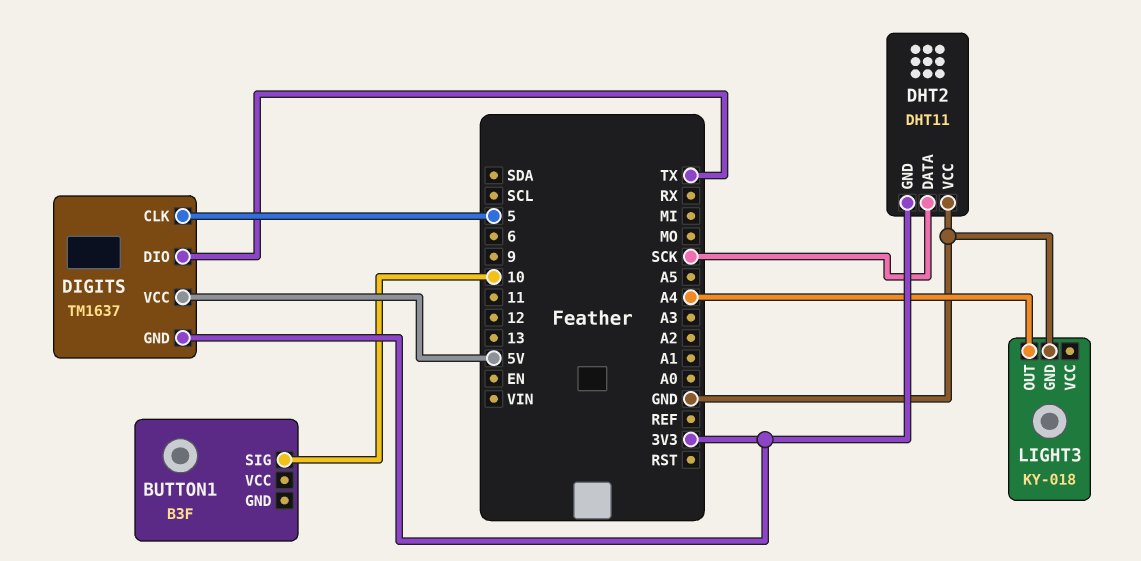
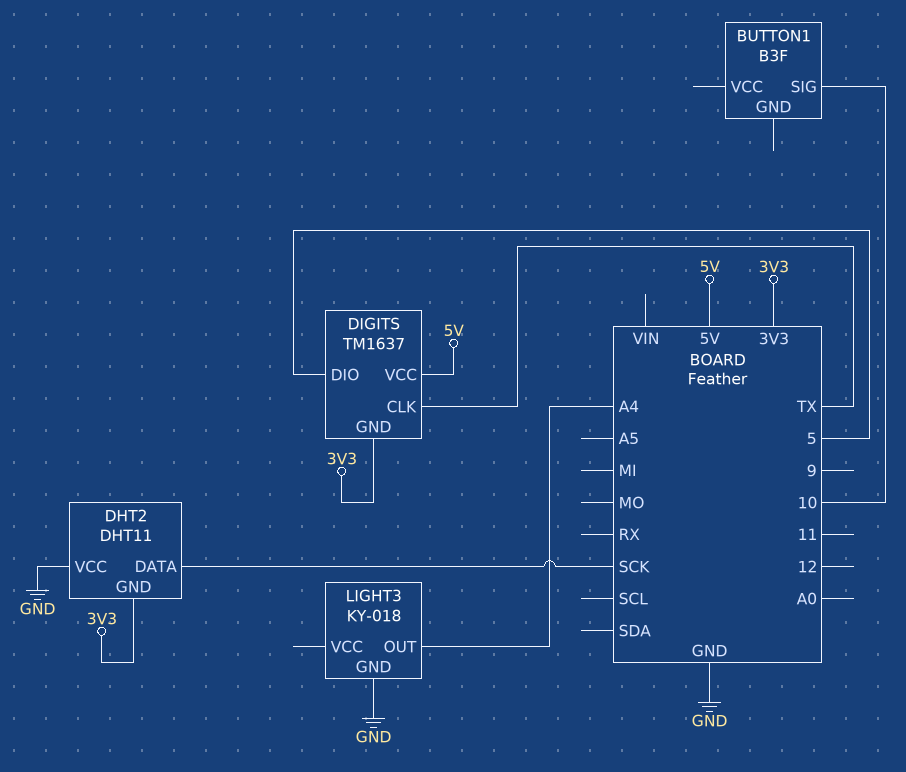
DIGITS pin CLK: 5 -> TX
DIGITS pin DIO: TX -> 5

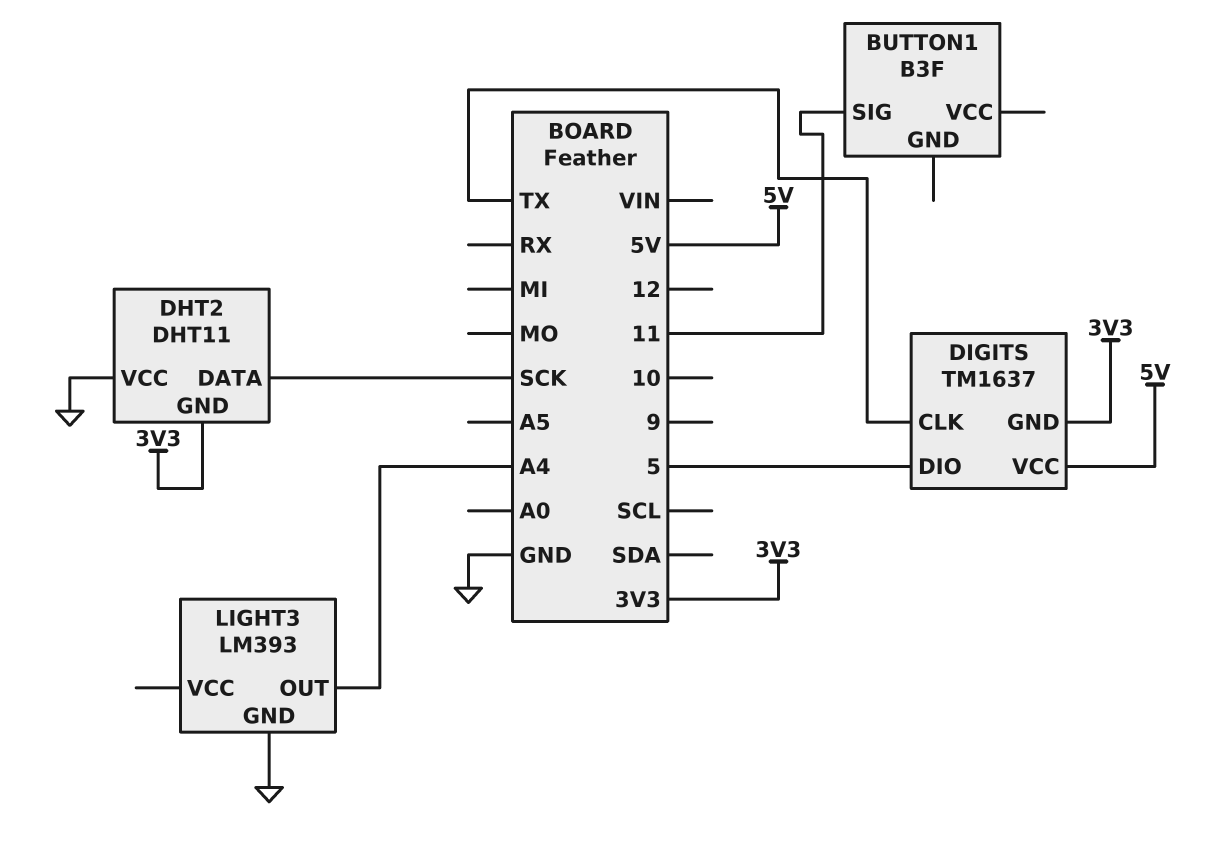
BUTTON1 pin SIG: 10 -> 11
LIGHT3: KY-018 -> LM393

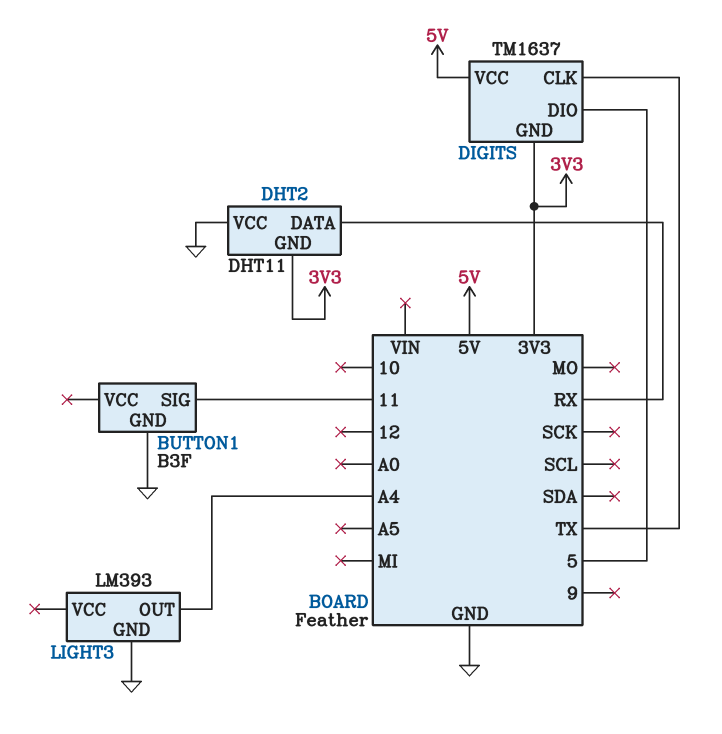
BUTTON1 pin GND: none -> GND
DHT2 pin DATA: SCK -> RX

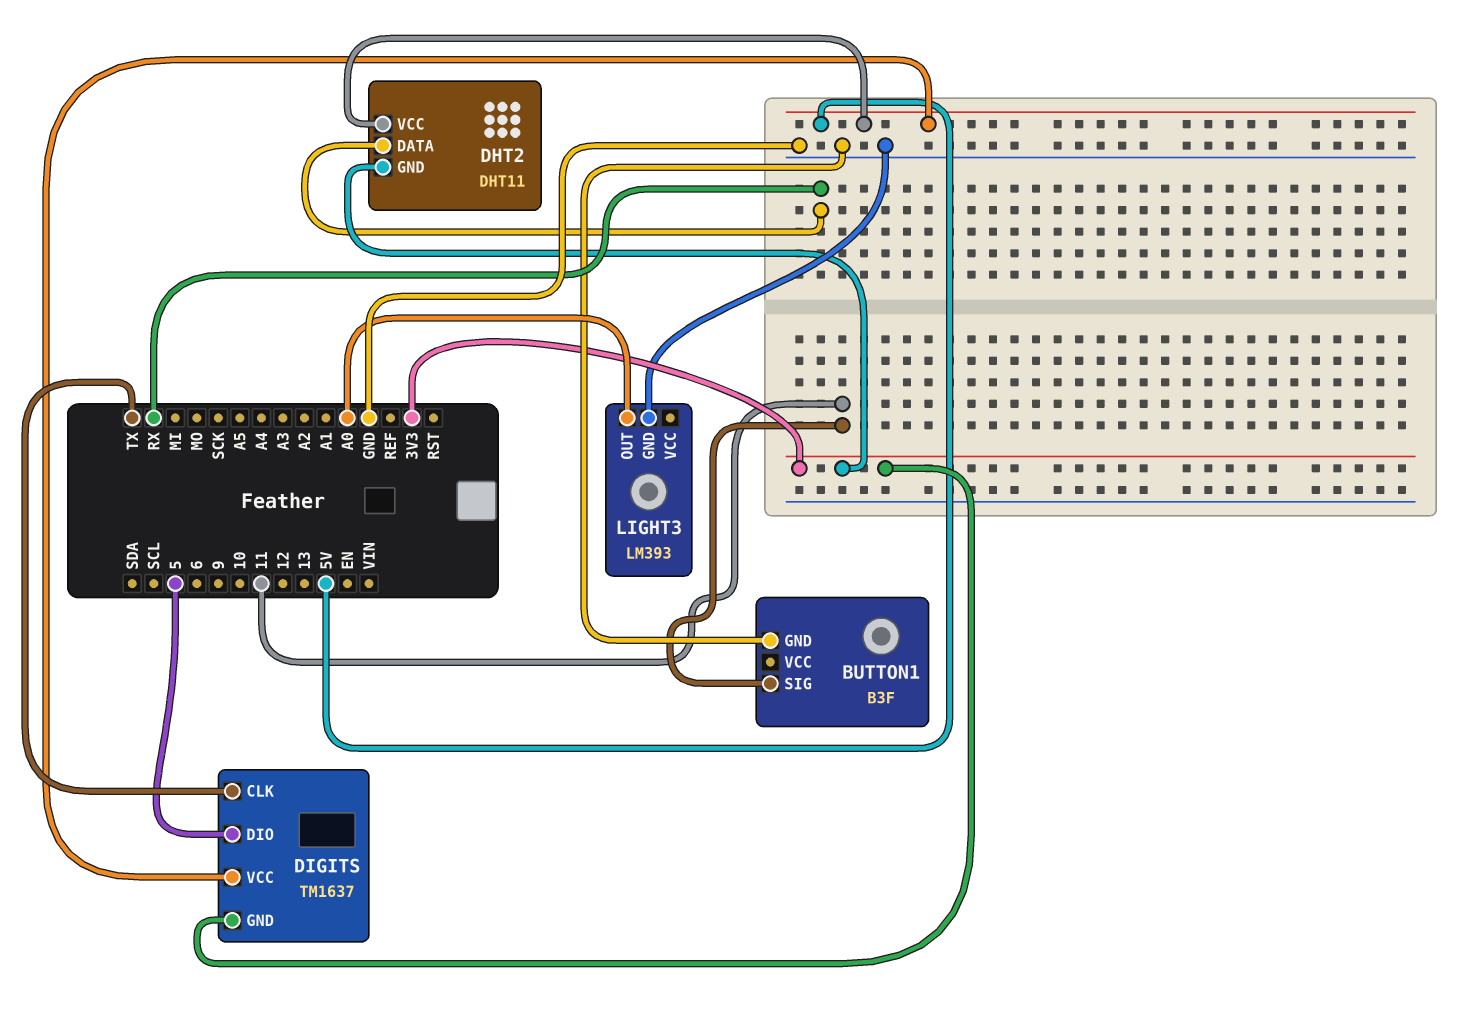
DHT2 pin VCC: GND -> 5V
LIGHT3 pin OUT: A4 -> A0

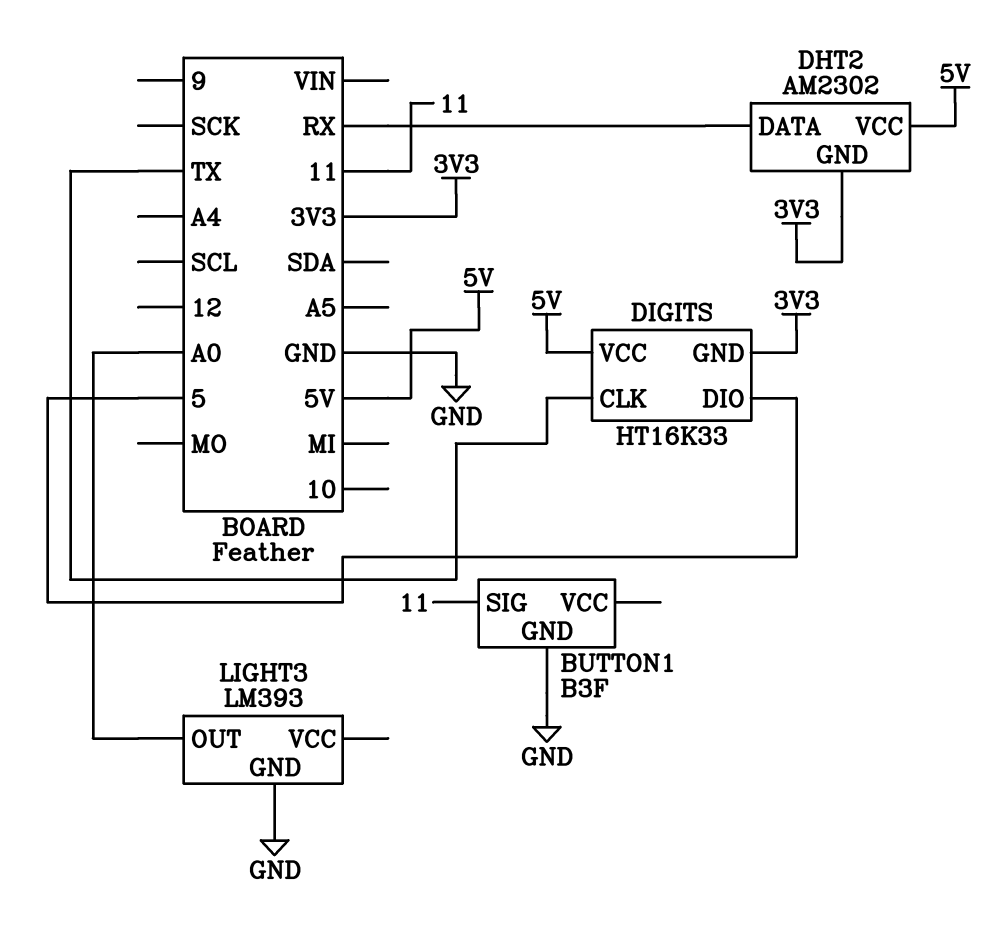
DHT2: DHT11 -> AM2302
DIGITS: TM1637 -> HT16K33

